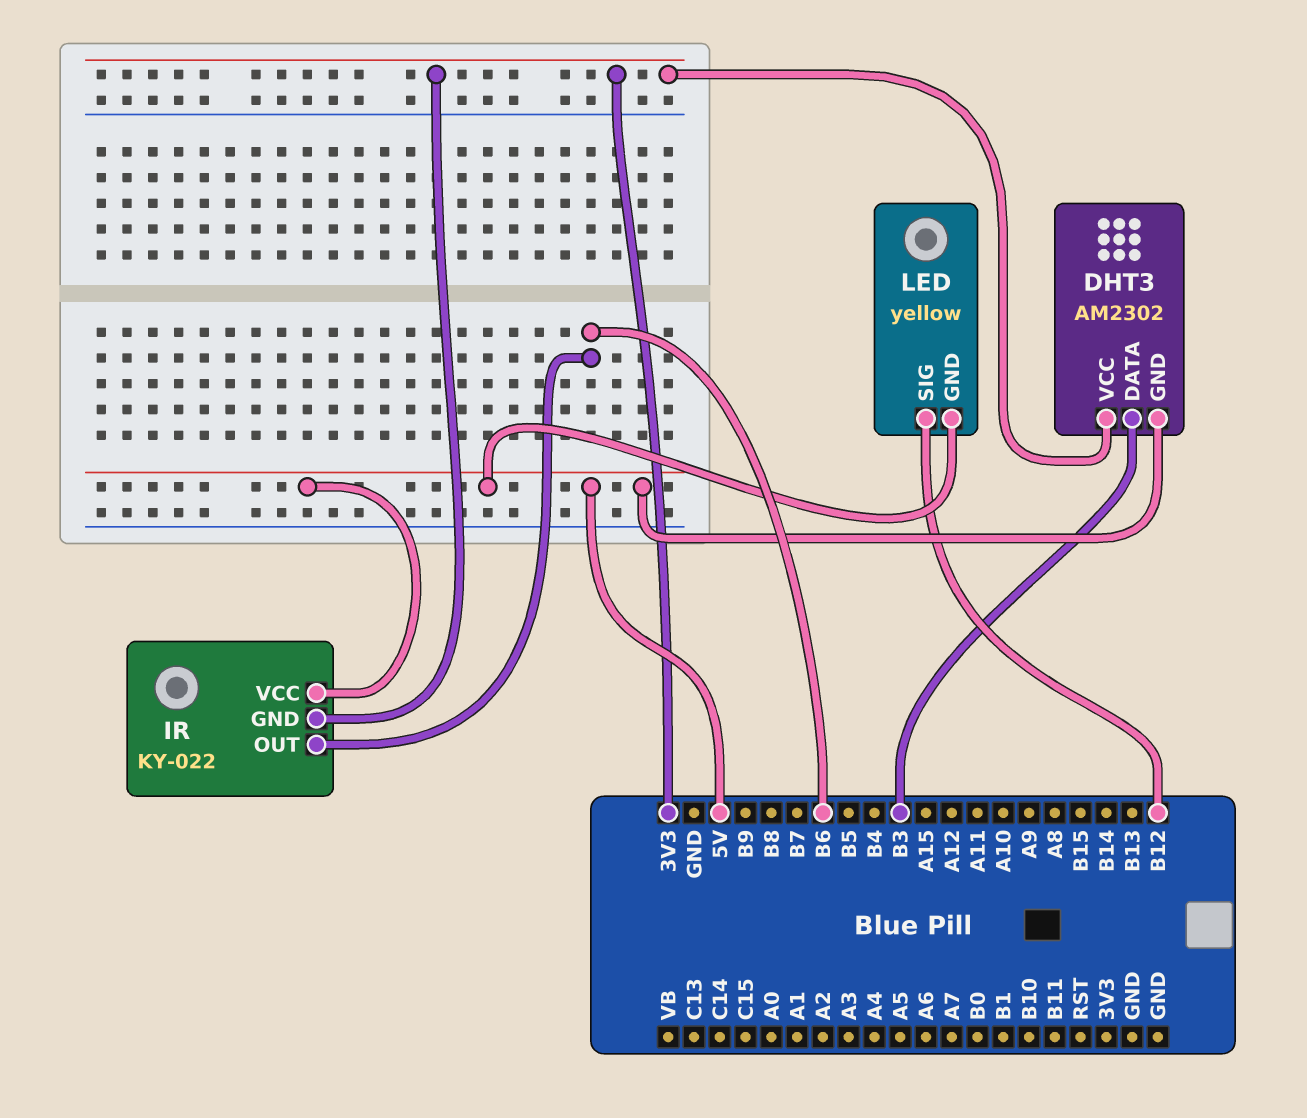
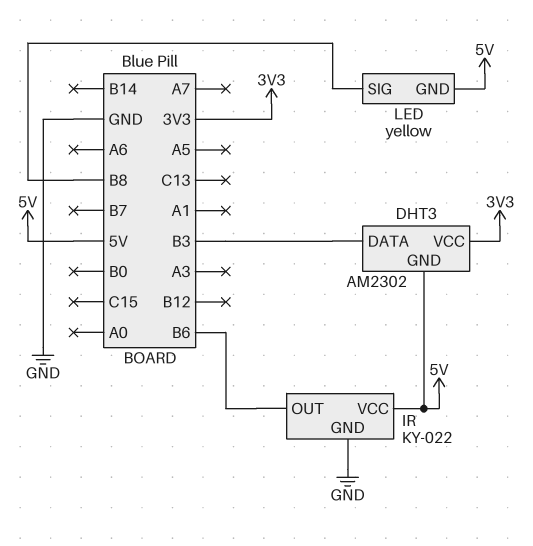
IR pin GND: 3V3 -> GND
LED pin SIG: B12 -> B8

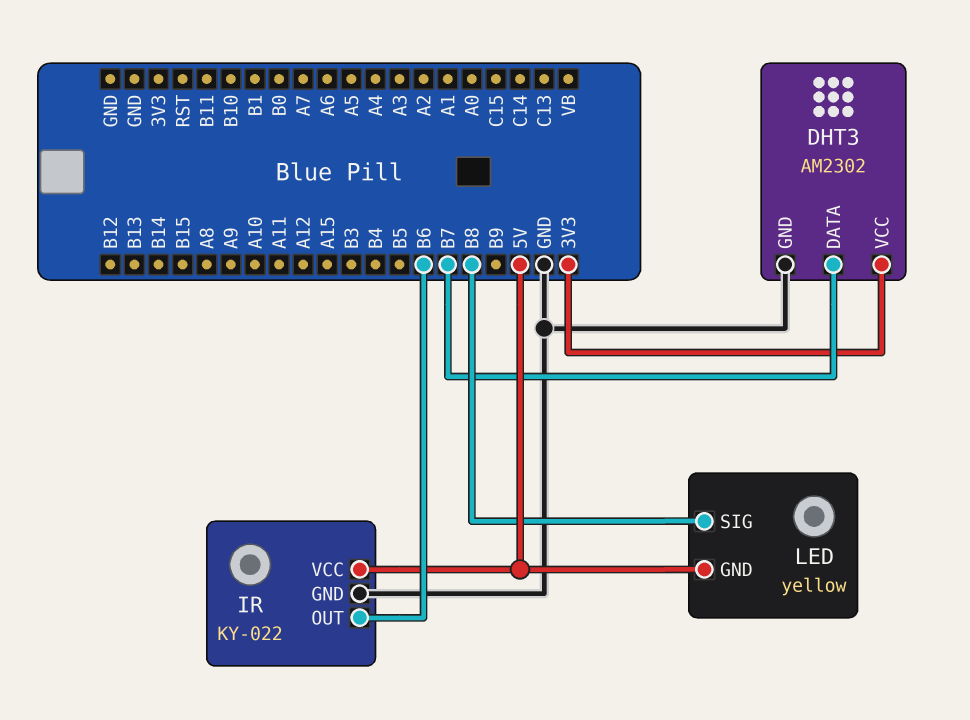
DHT3 pin DATA: B3 -> B7
DHT3 pin GND: 5V -> GND

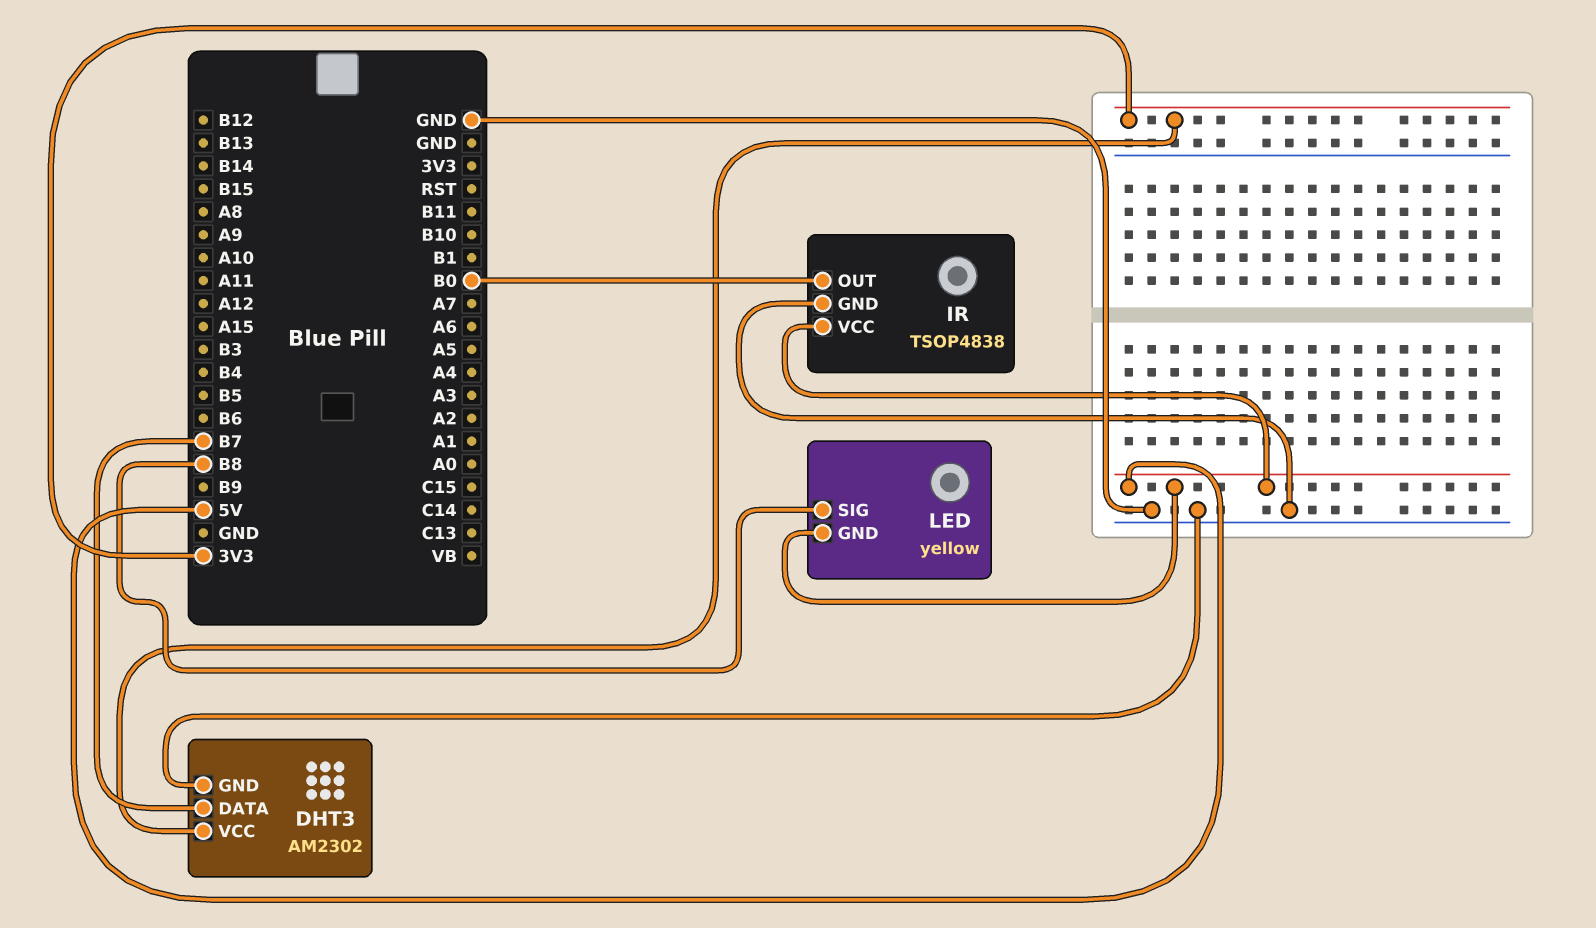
IR: KY-022 -> TSOP4838
IR pin OUT: B6 -> B0

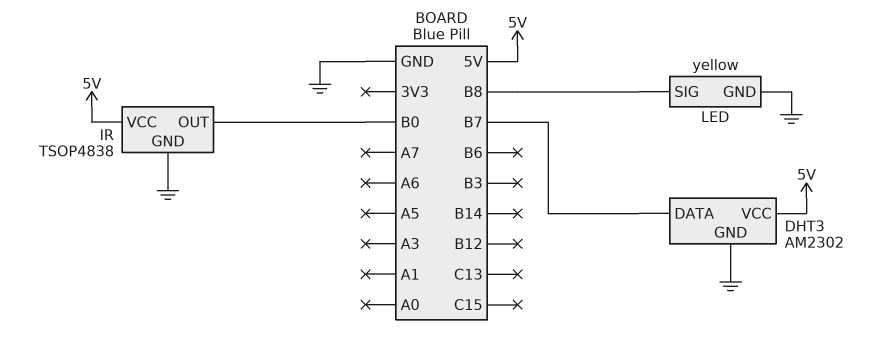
DHT3 pin VCC: 3V3 -> 5V
LED pin GND: 5V -> GND

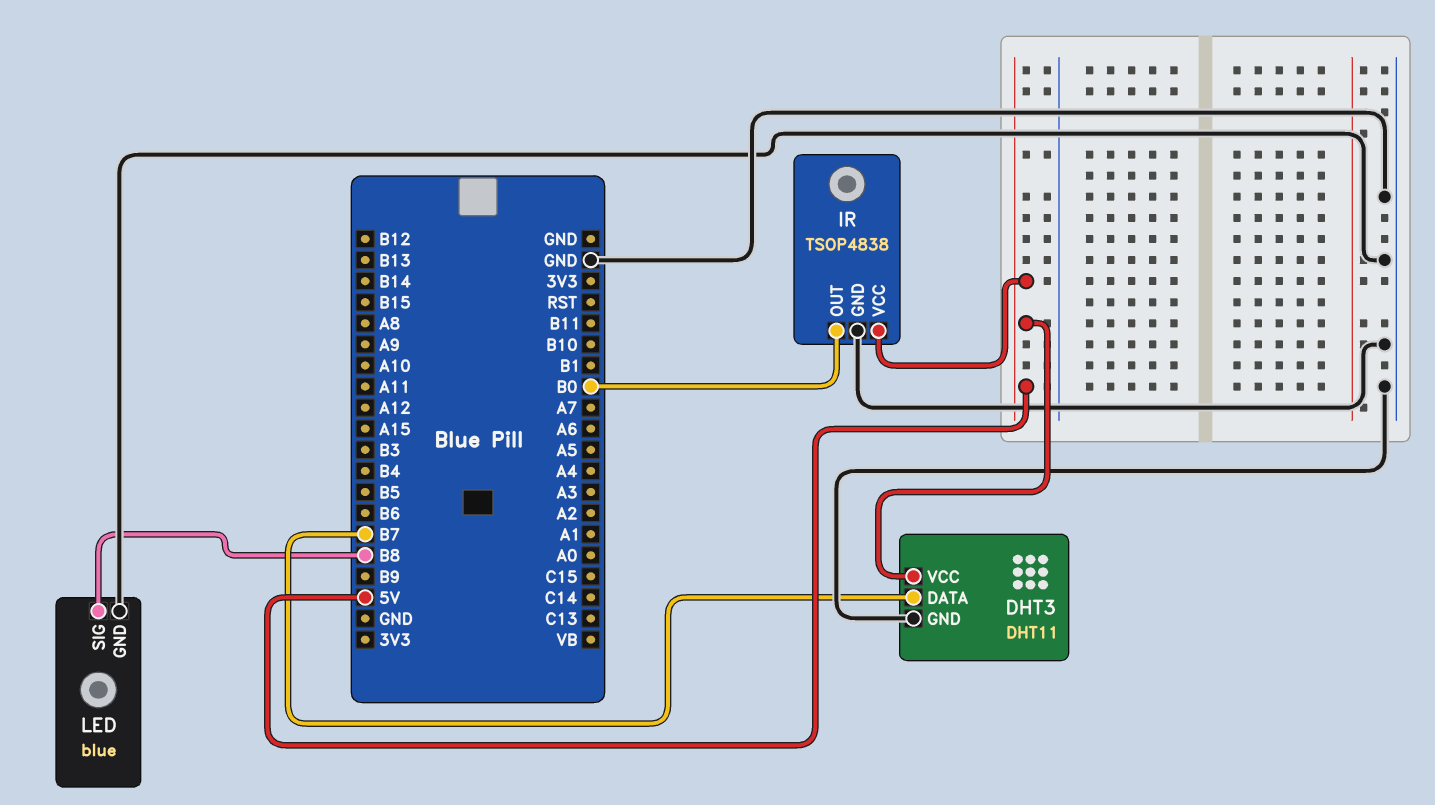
DHT3: AM2302 -> DHT11
LED: yellow -> blue

